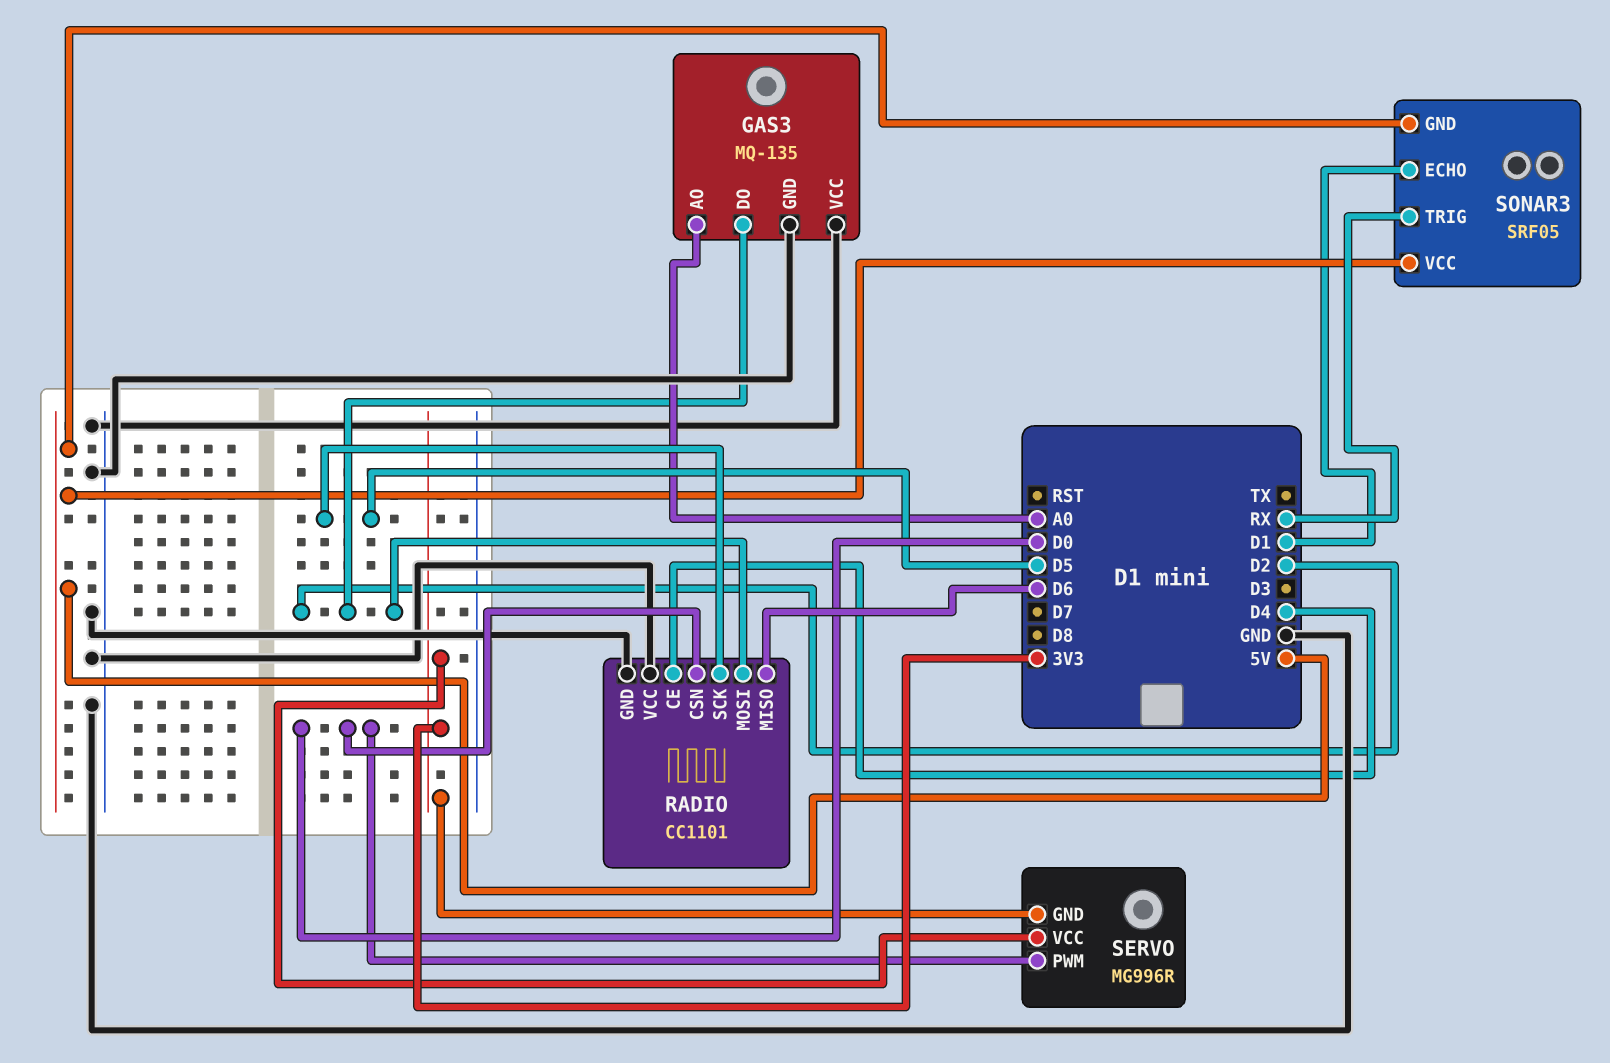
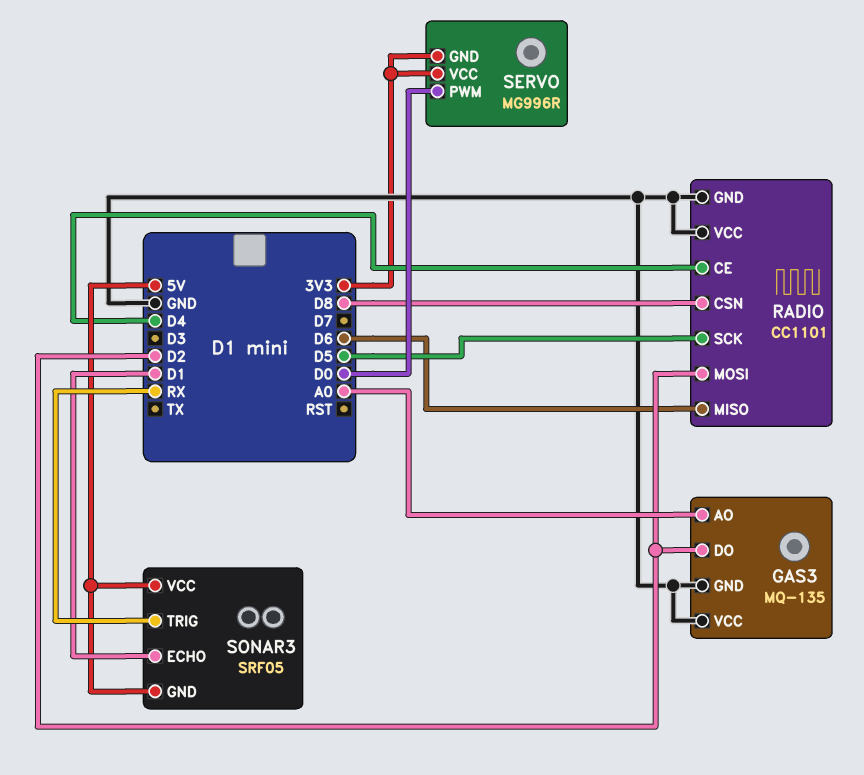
RADIO pin CSN: D0 -> D8

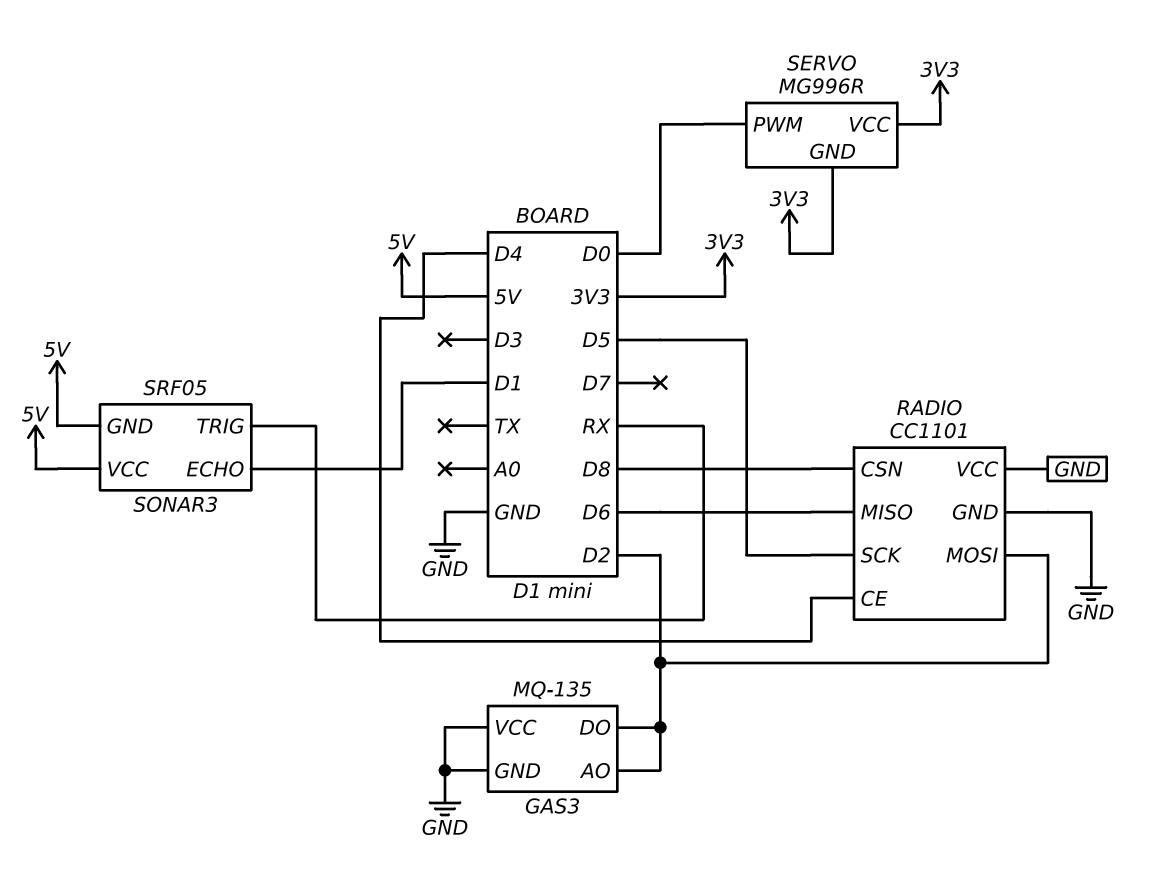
GAS3 pin AO: A0 -> D2

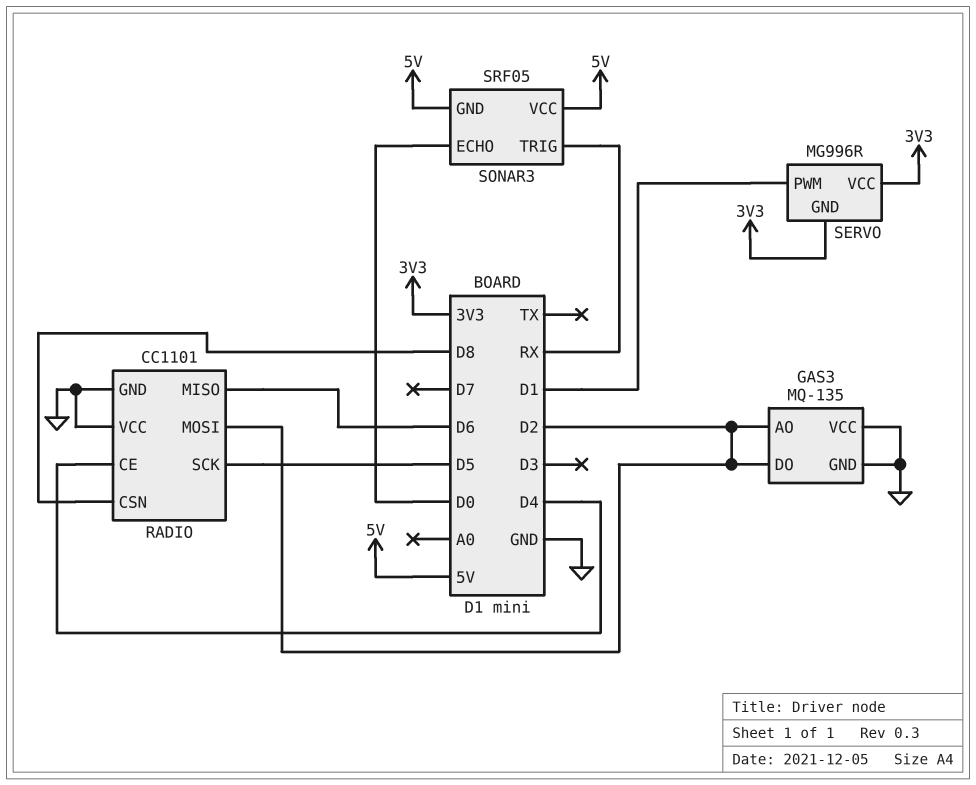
SERVO pin PWM: D0 -> D1
SONAR3 pin ECHO: D1 -> D0

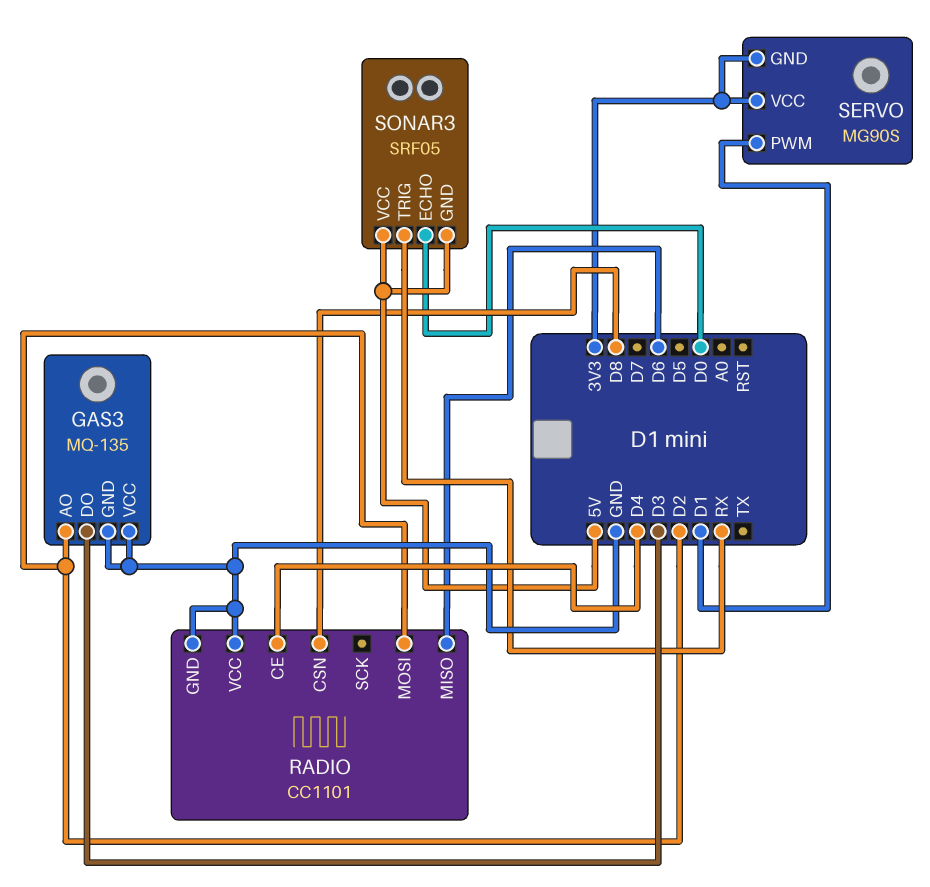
GAS3 pin DO: D2 -> D3
RADIO pin SCK: D5 -> none
SERVO: MG996R -> MG90S

